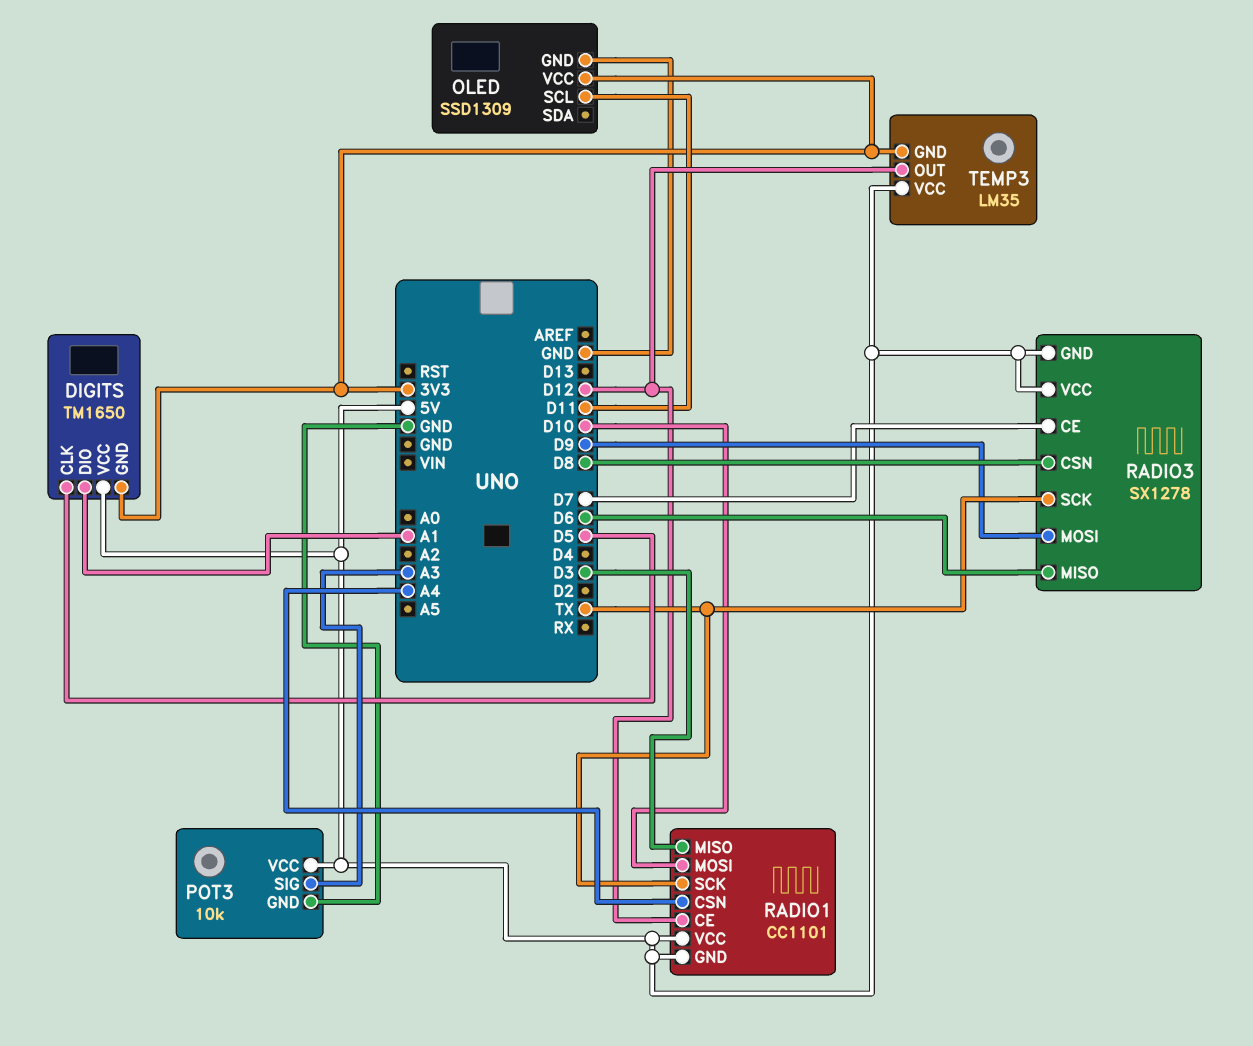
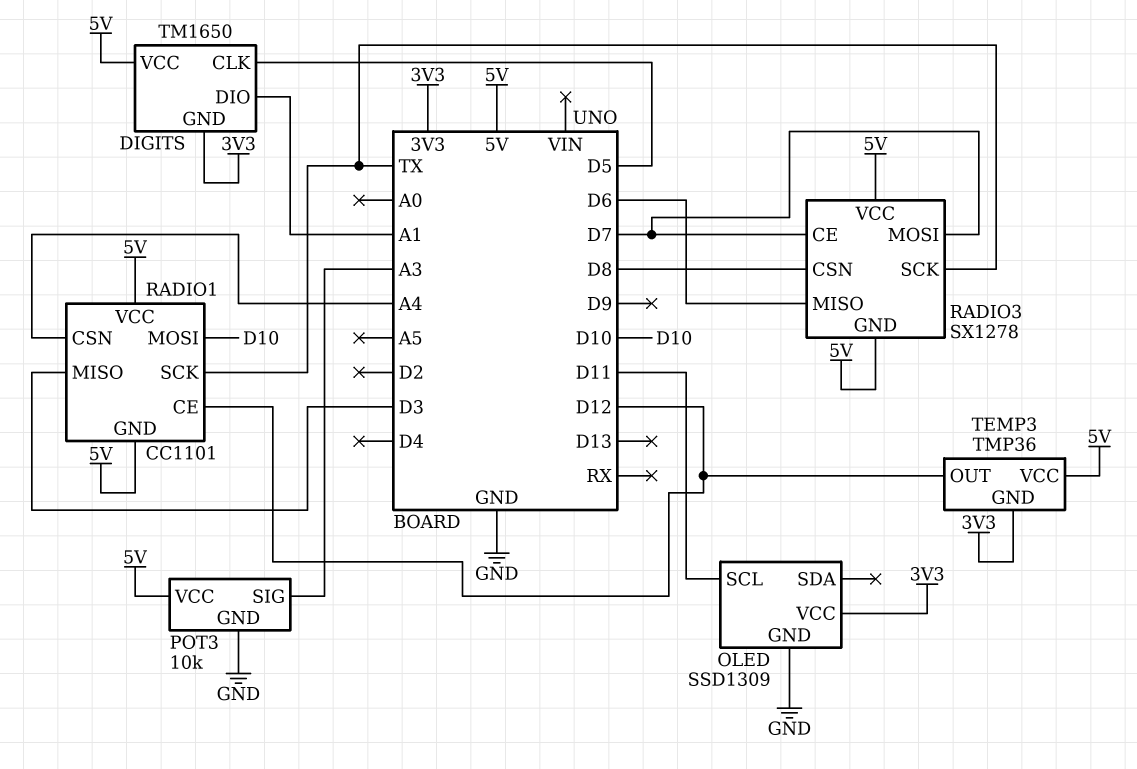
RADIO3 pin MOSI: D9 -> D7
TEMP3: LM35 -> TMP36

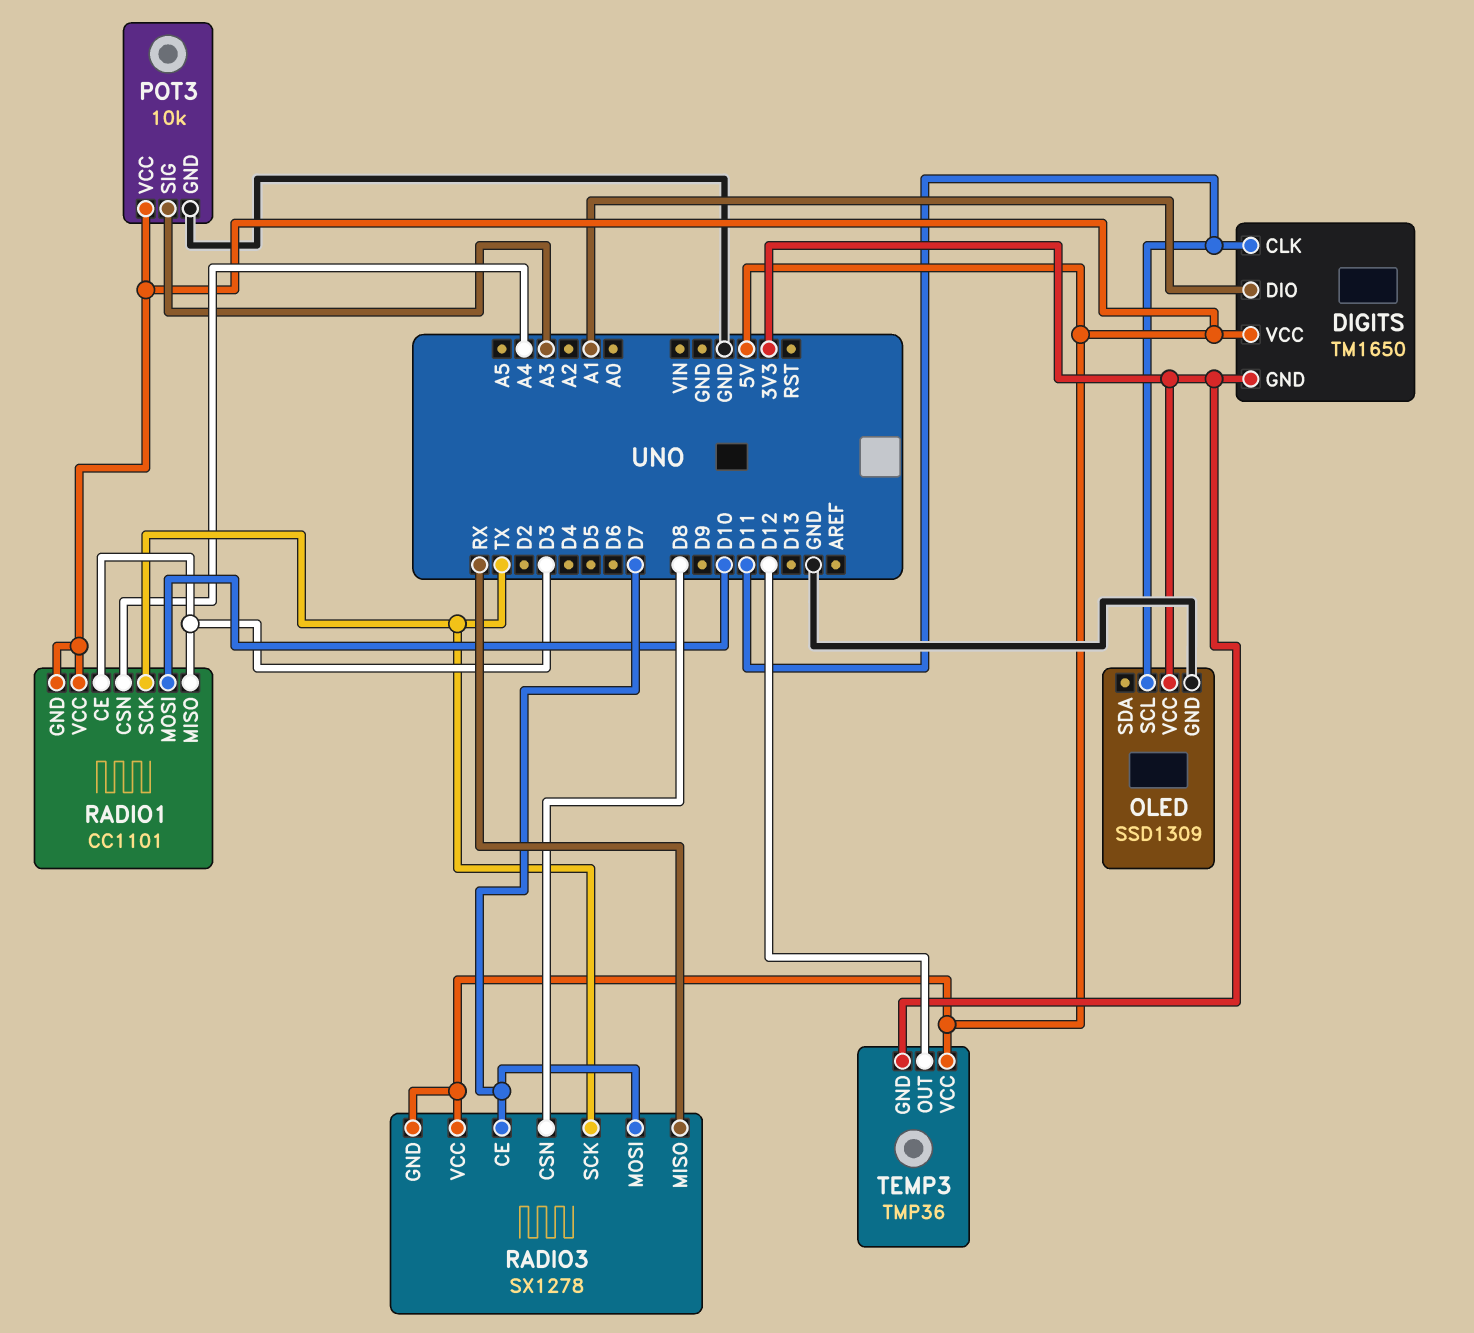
DIGITS pin CLK: D5 -> D11
RADIO1 pin CE: D12 -> D3
RADIO3 pin MISO: D6 -> RX

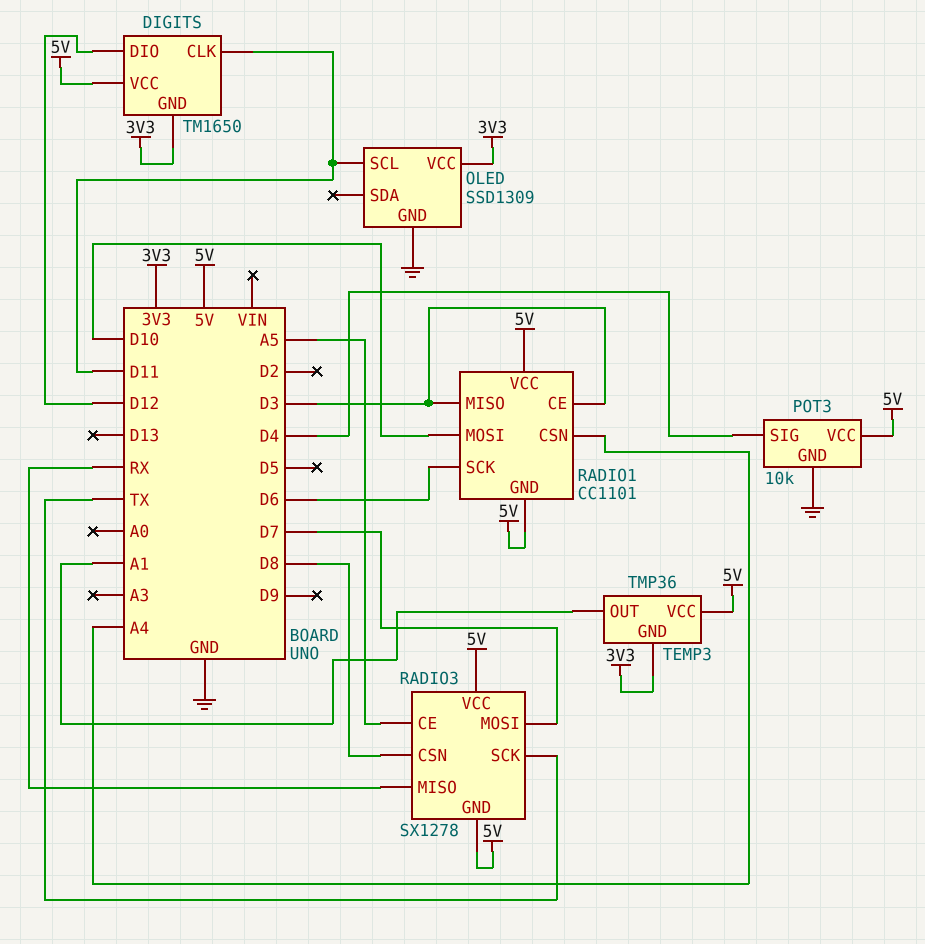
DIGITS pin DIO: A1 -> D12
POT3 pin SIG: A3 -> D4
RADIO1 pin SCK: TX -> D6
RADIO3 pin CE: D7 -> A5
TEMP3 pin OUT: D12 -> A1

